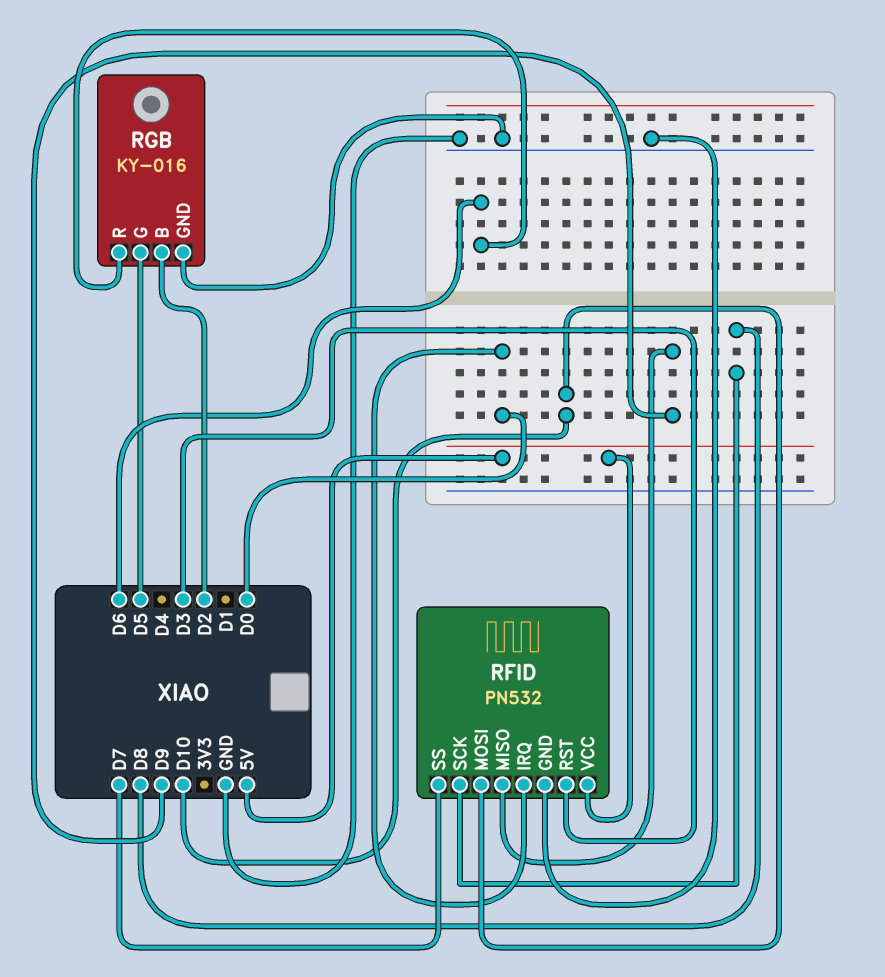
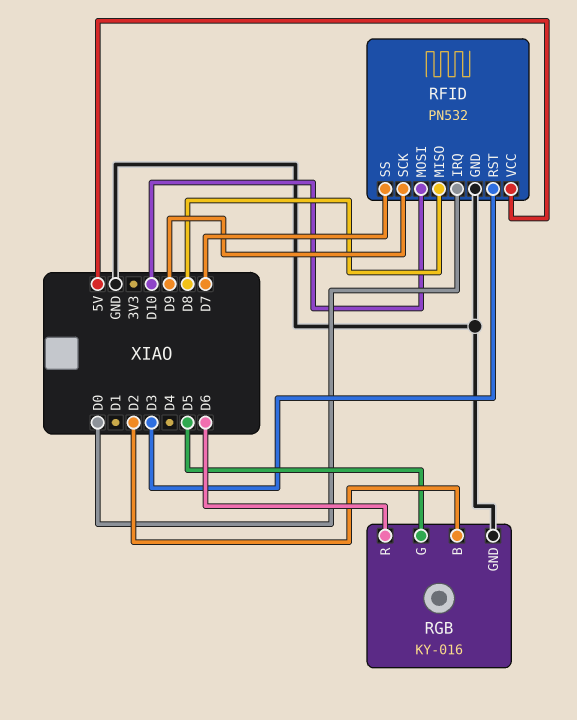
RFID pin MISO: D9 -> D8
RFID pin SCK: D8 -> D9

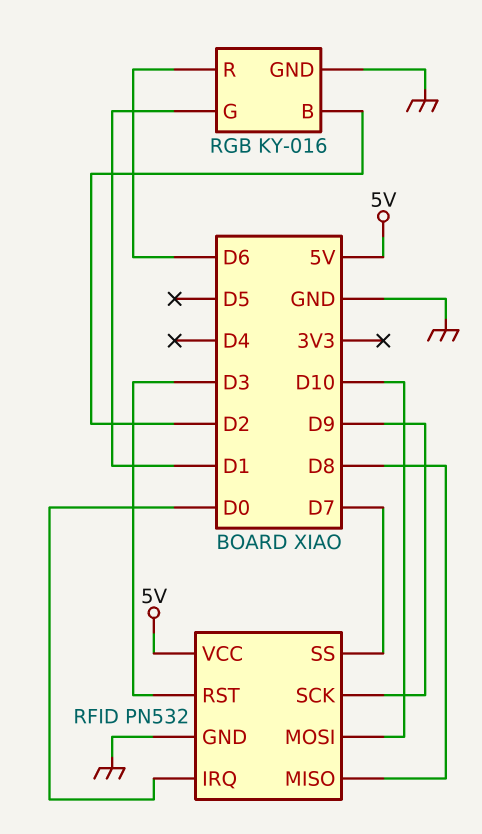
RGB pin G: D5 -> D1

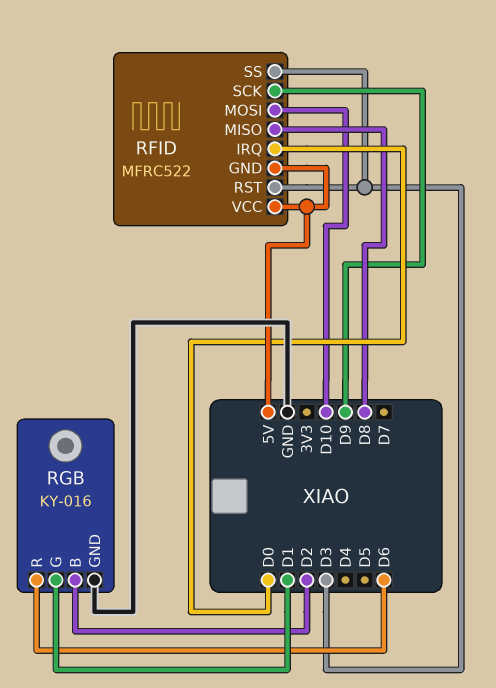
RFID: PN532 -> MFRC522
RFID pin GND: GND -> 5V
RFID pin SS: D7 -> D3

